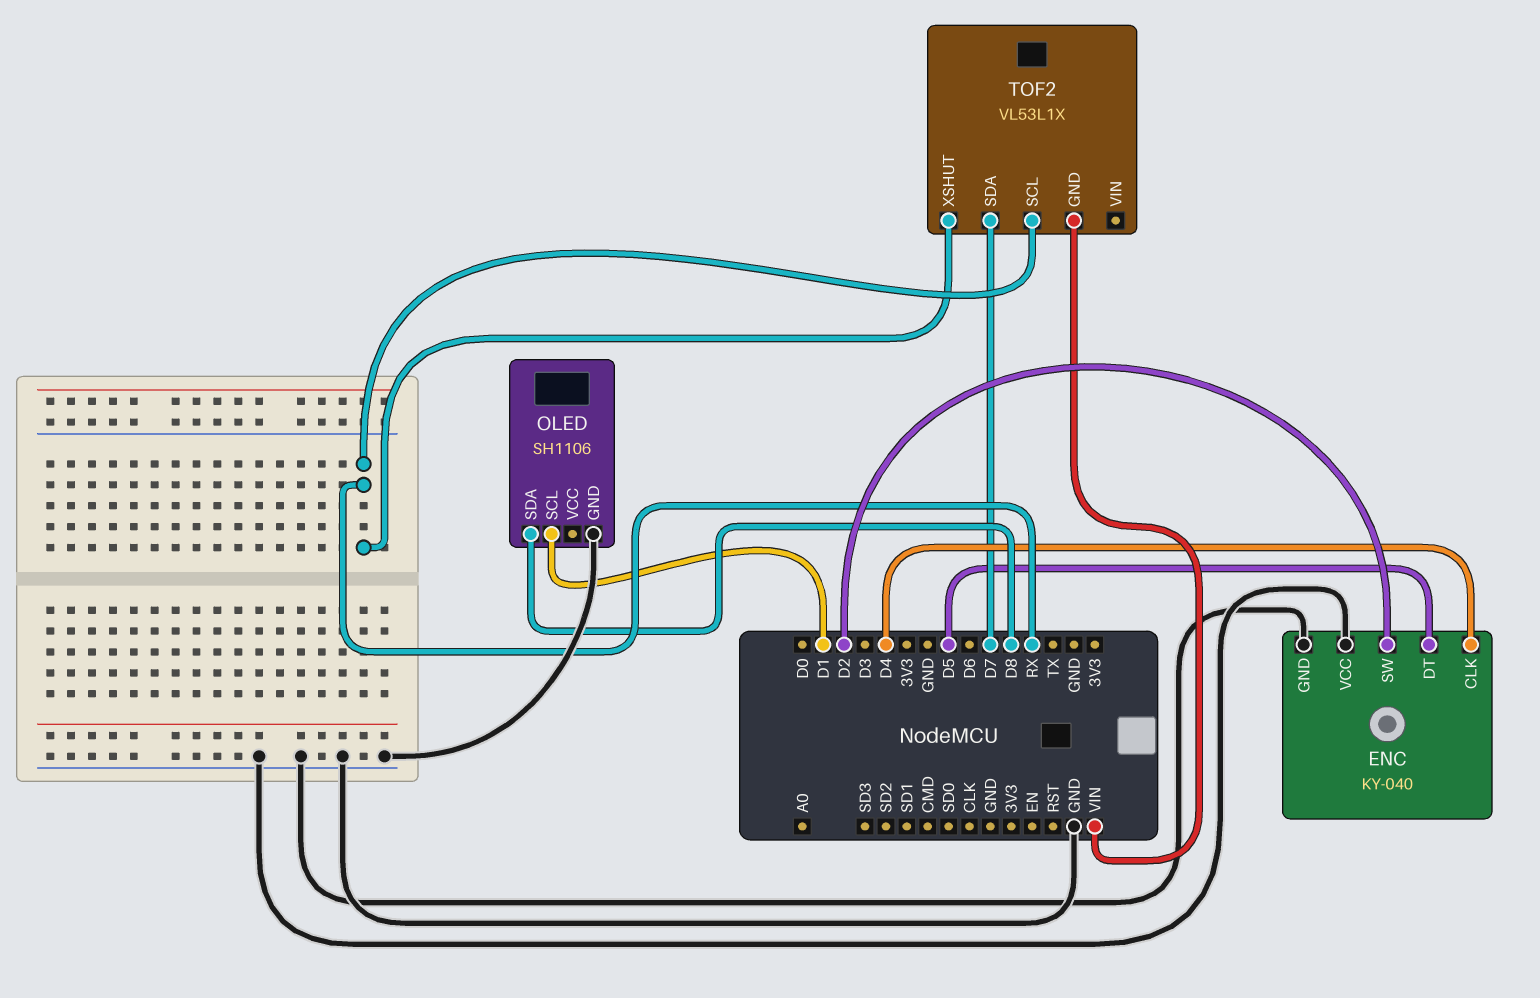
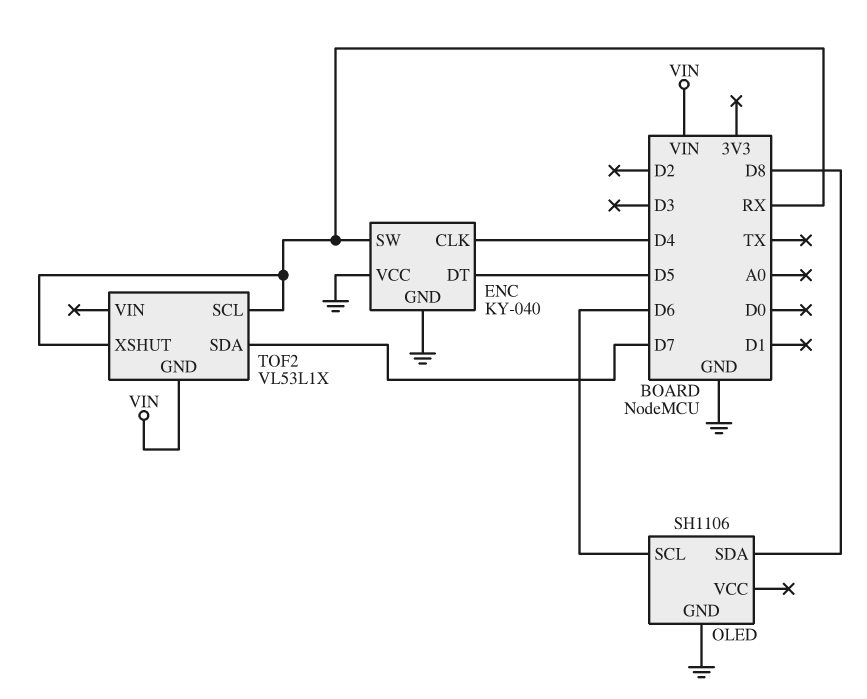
ENC pin SW: D2 -> RX
OLED pin SCL: D1 -> D6

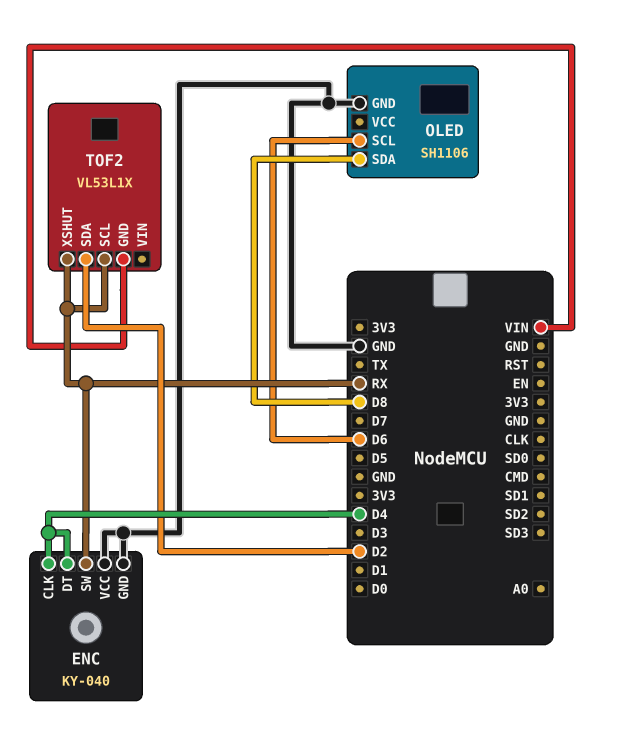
ENC pin DT: D5 -> D4
TOF2 pin SDA: D7 -> D2

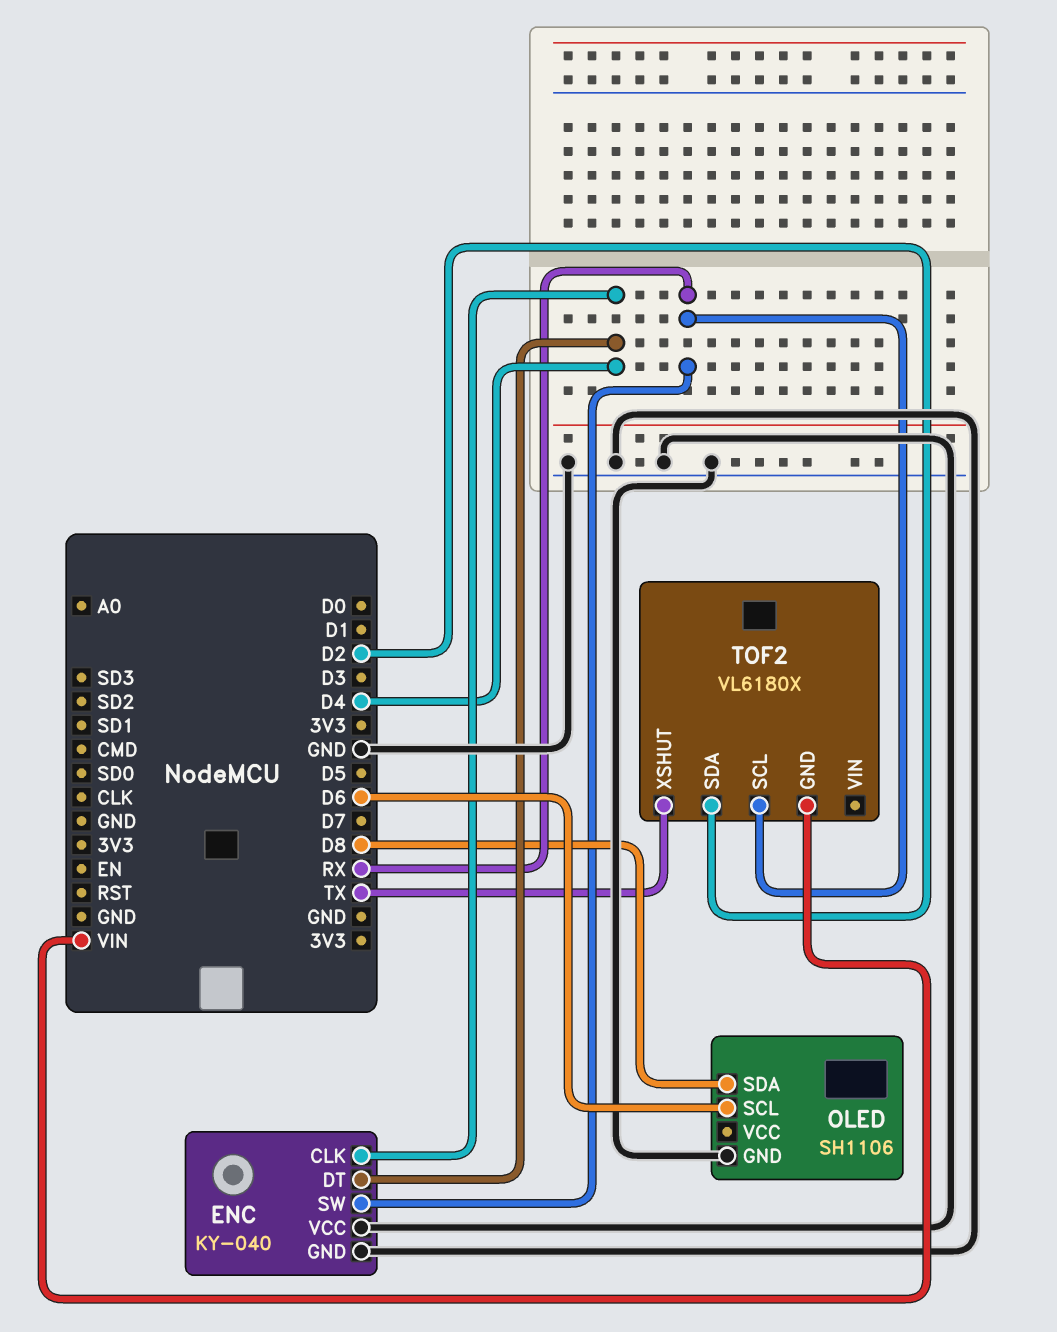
TOF2: VL53L1X -> VL6180X
TOF2 pin XSHUT: RX -> TX

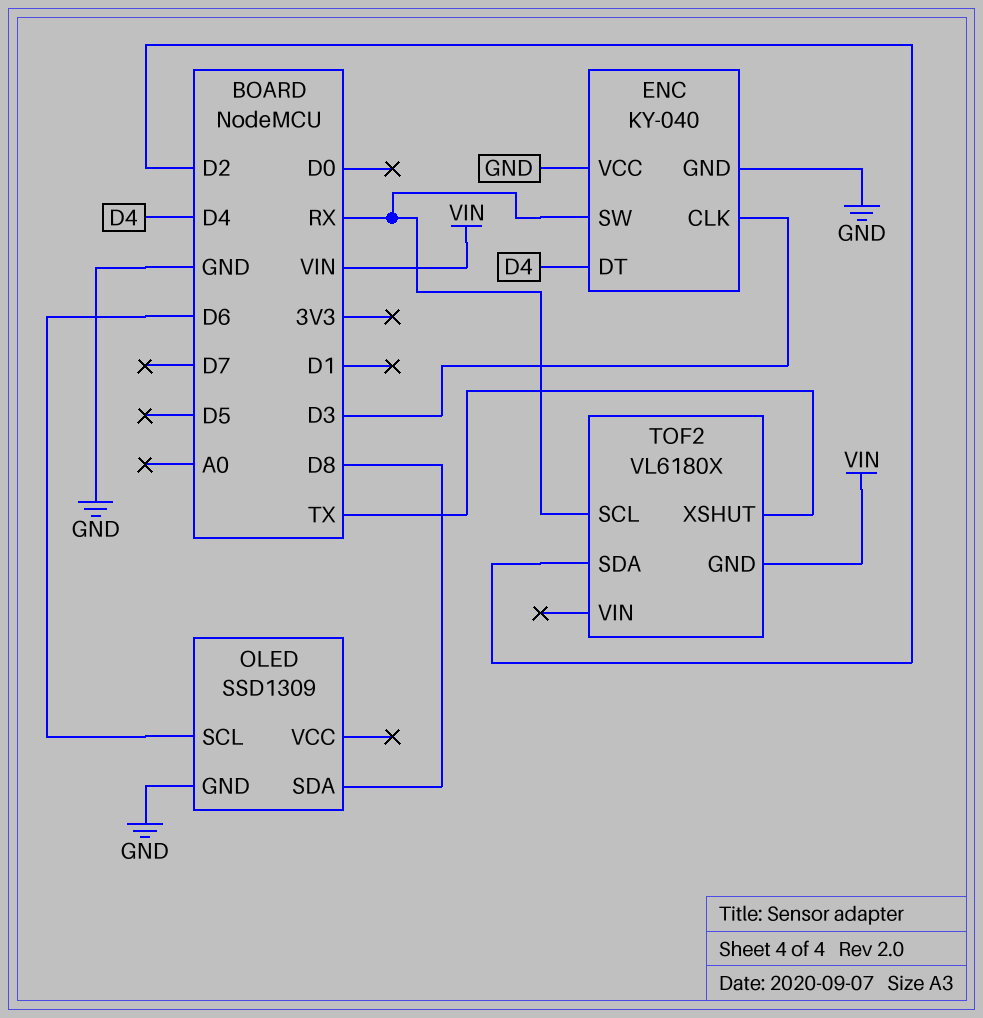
ENC pin CLK: D4 -> D3
OLED: SH1106 -> SSD1309

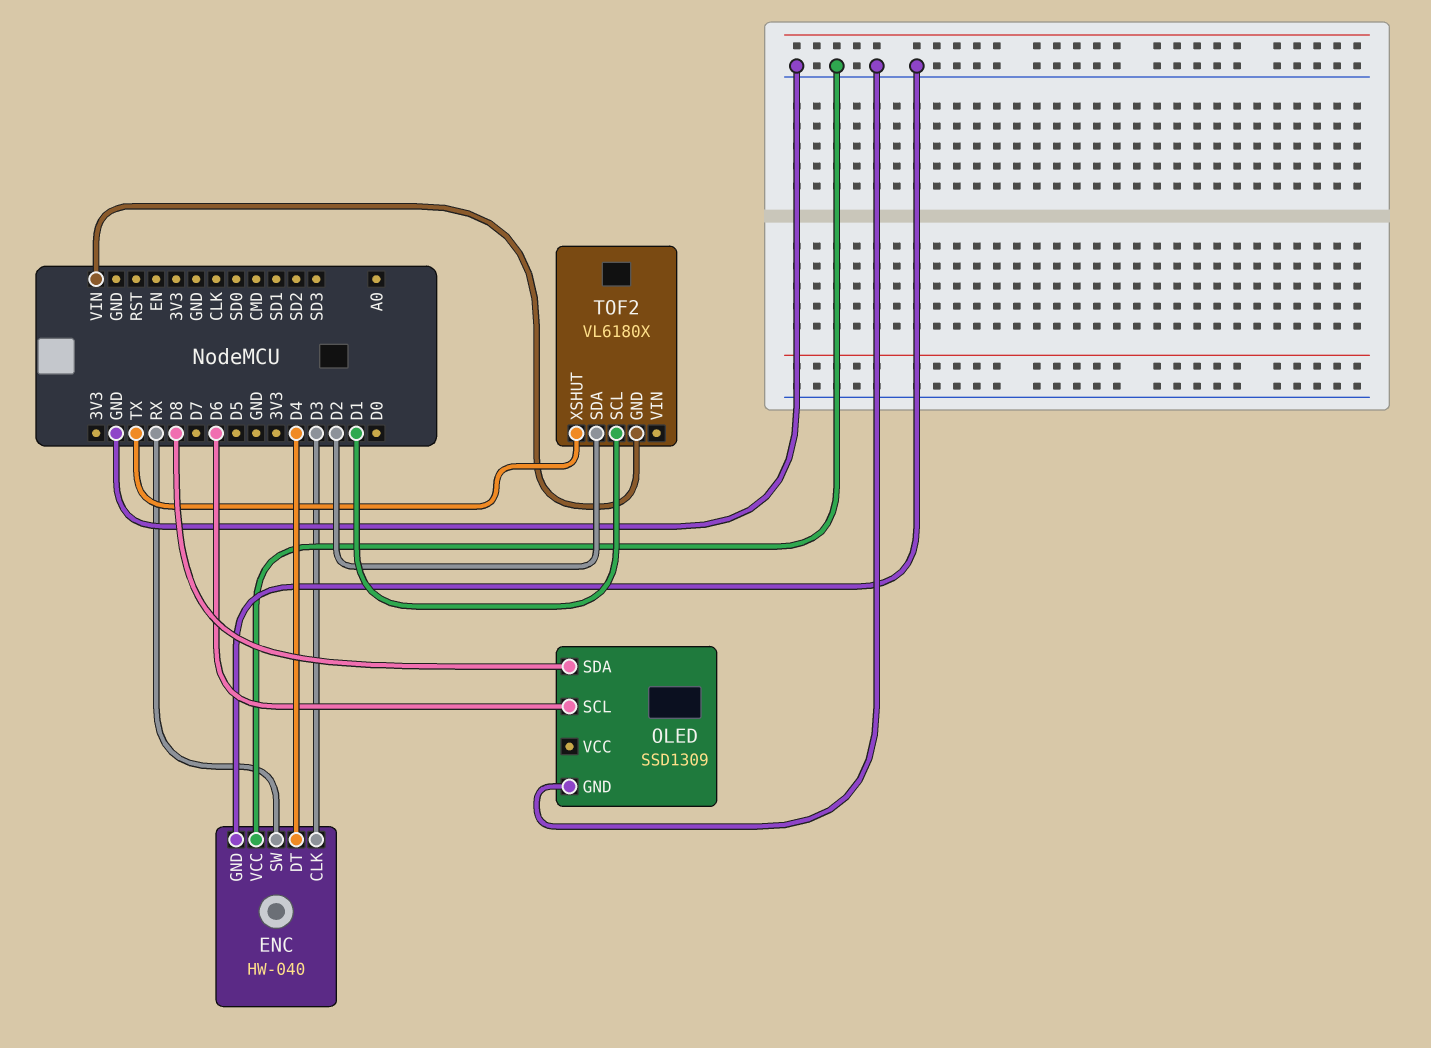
ENC: KY-040 -> HW-040
TOF2 pin SCL: RX -> D1

